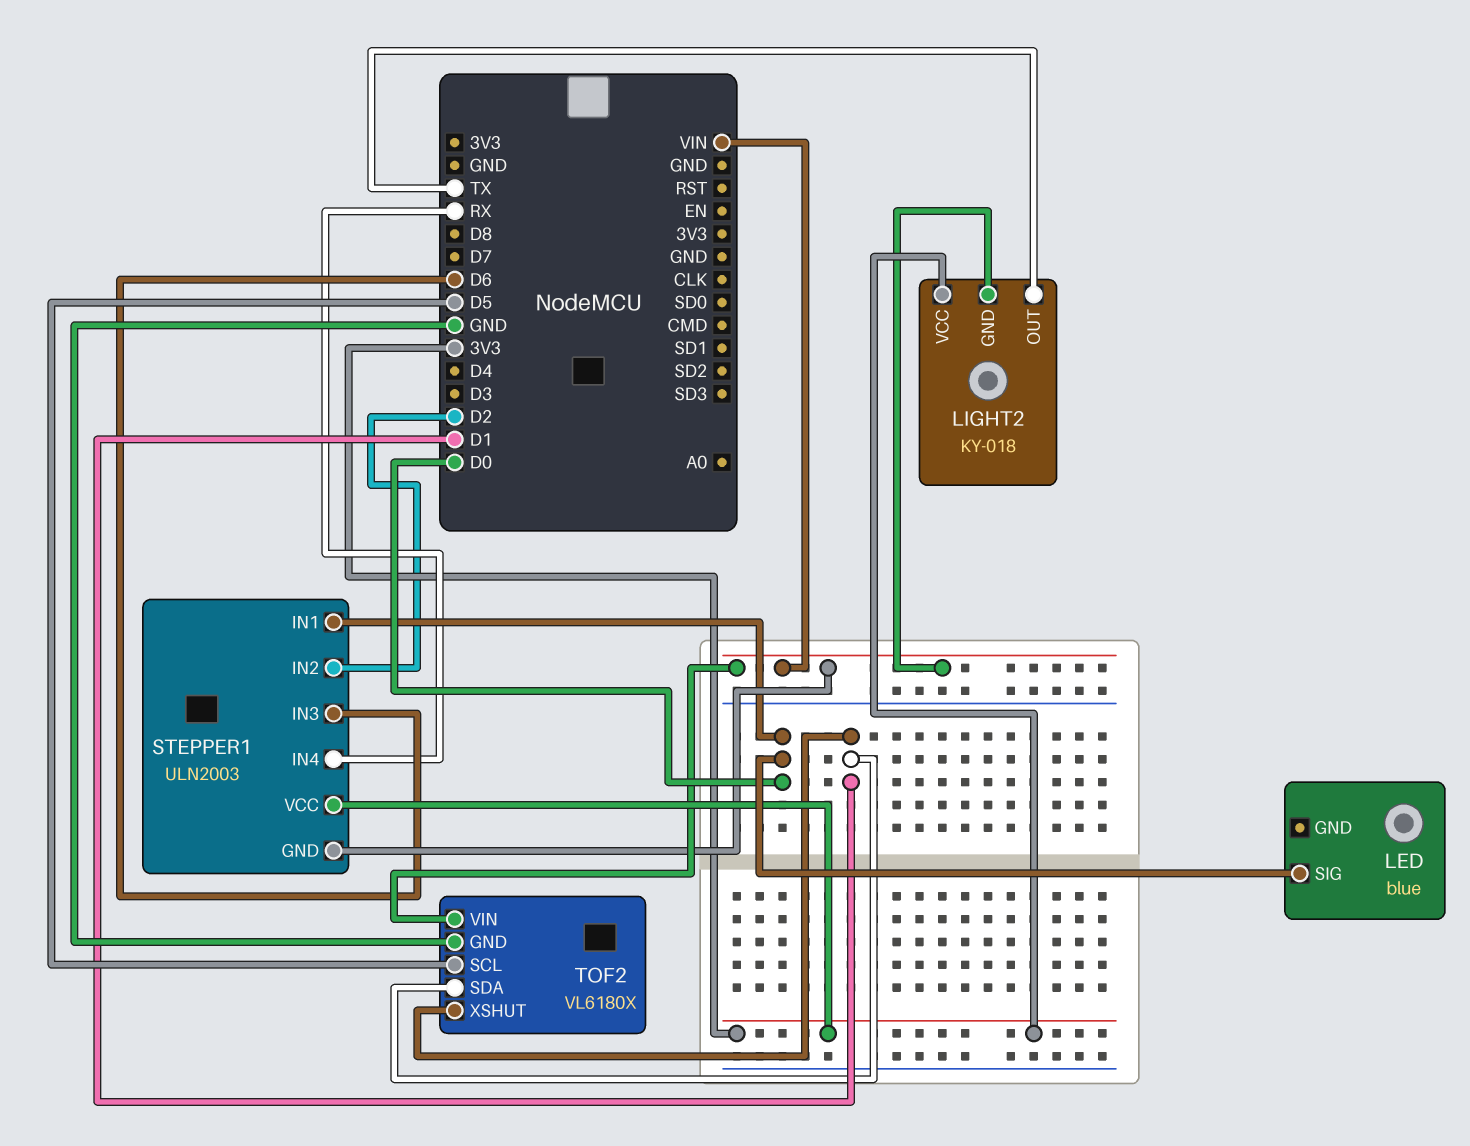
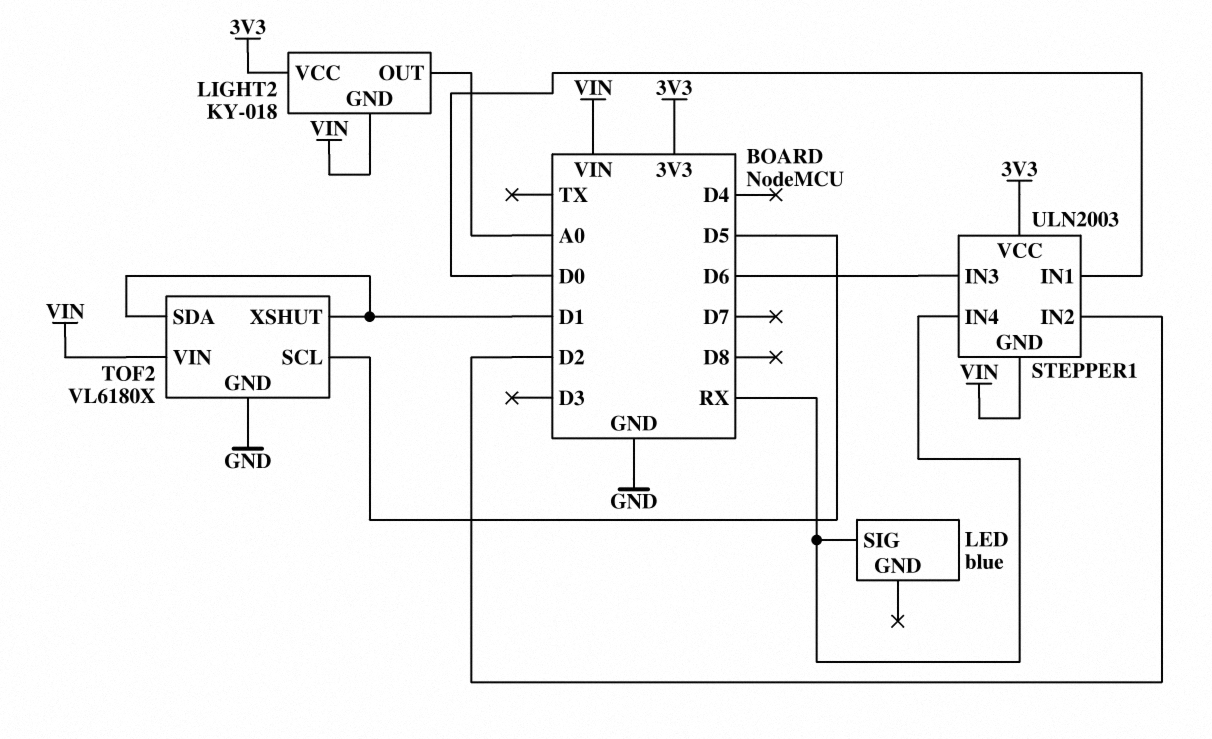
LED pin SIG: D0 -> RX
LIGHT2 pin OUT: TX -> A0

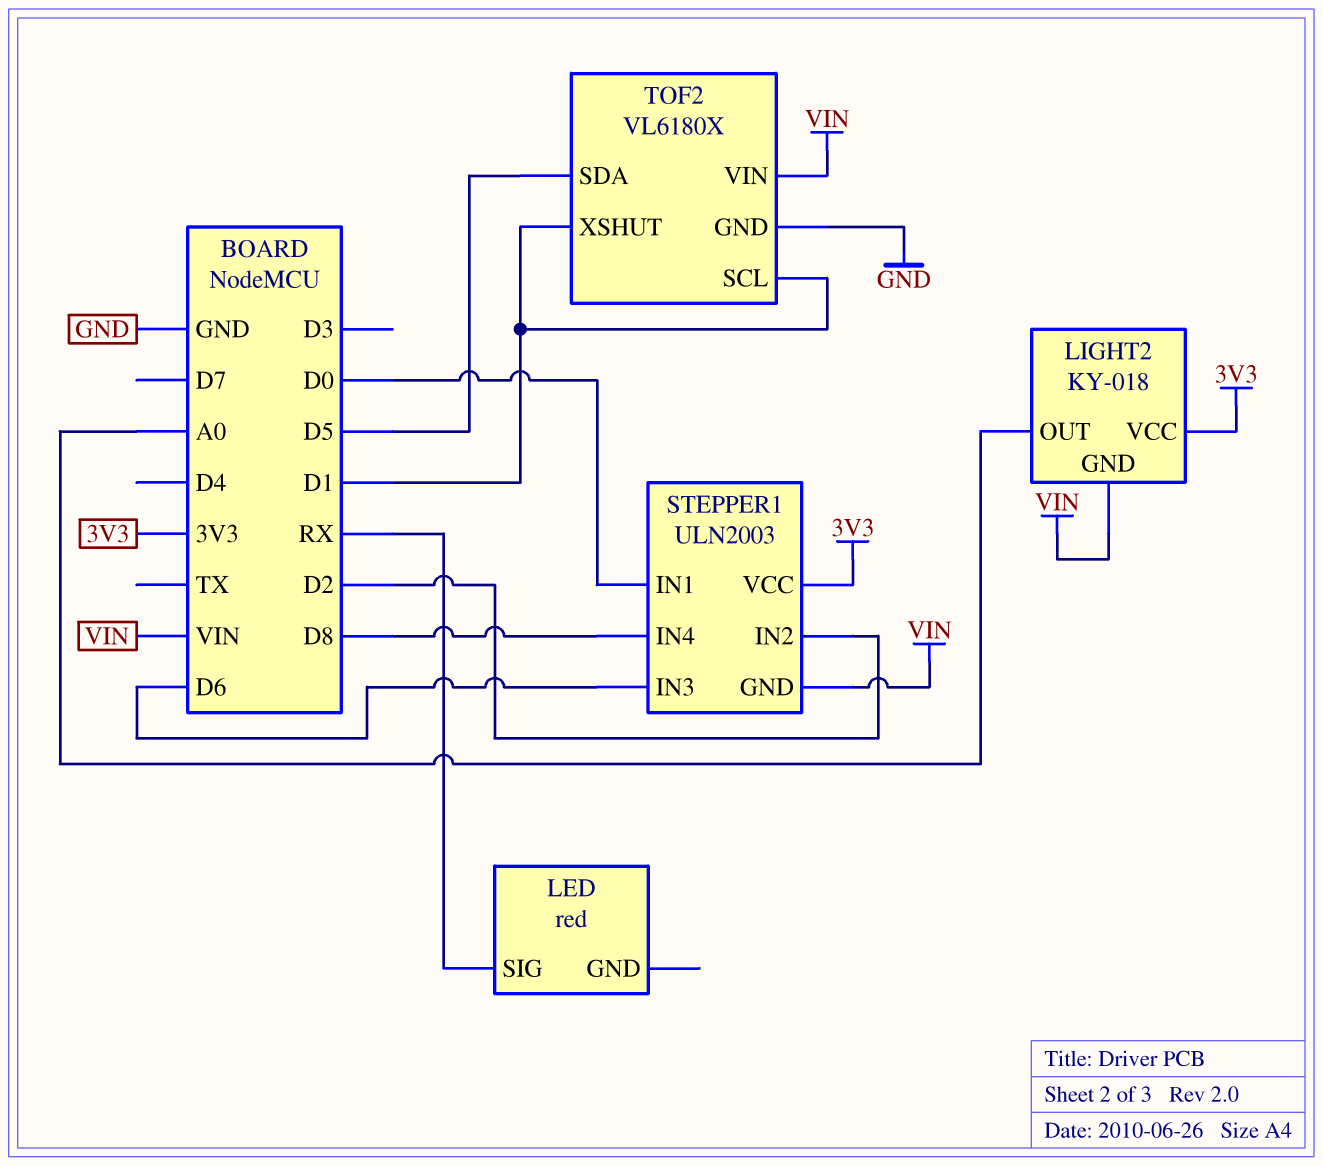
LED: blue -> red
STEPPER1 pin IN4: RX -> D8
TOF2 pin SCL: D5 -> D1
TOF2 pin SDA: D1 -> D5

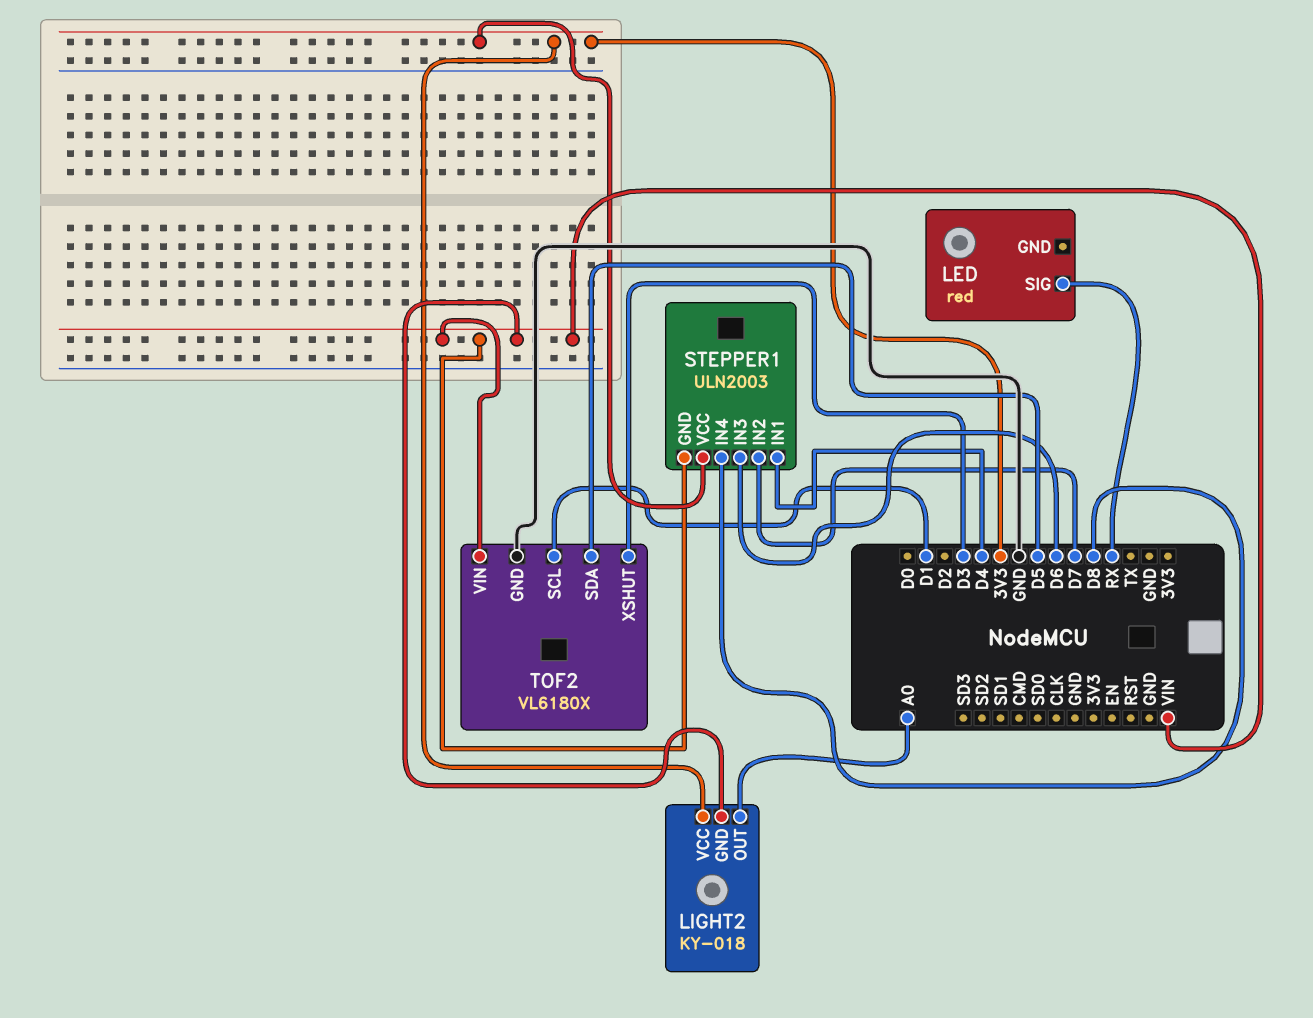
STEPPER1 pin IN1: D0 -> D4
STEPPER1 pin IN2: D2 -> D7
TOF2 pin XSHUT: D1 -> D3

